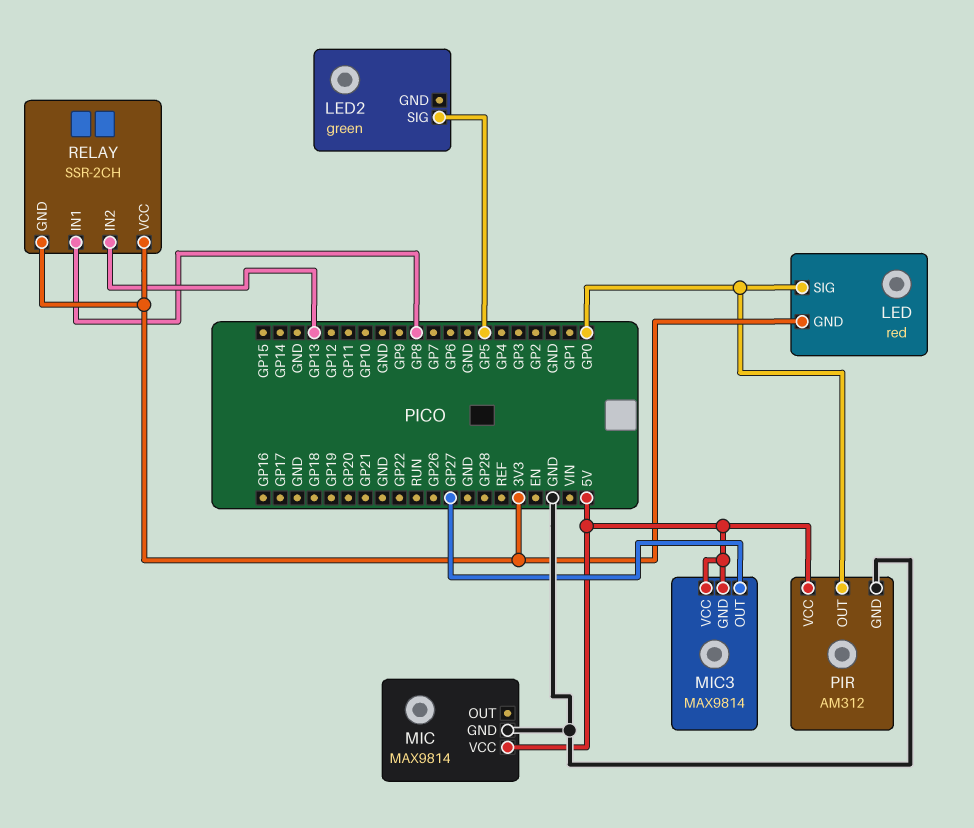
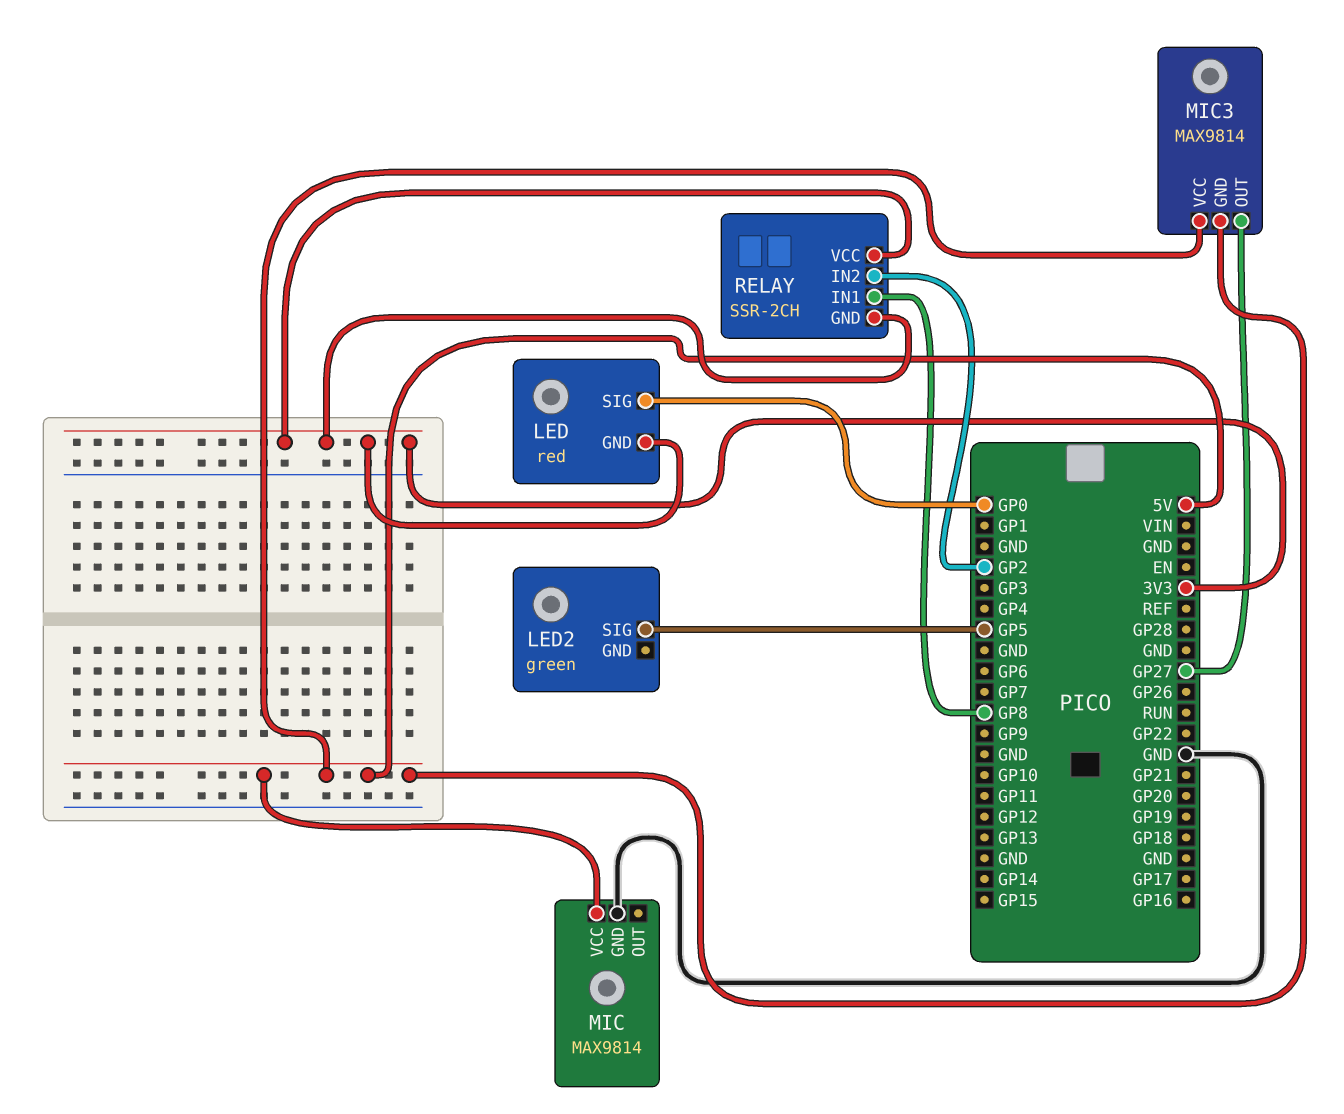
PIR: AM312 -> none
PIR pin GND: GND -> none
PIR pin OUT: GP0 -> none
PIR pin VCC: 5V -> none
RELAY pin IN2: GP13 -> GP2

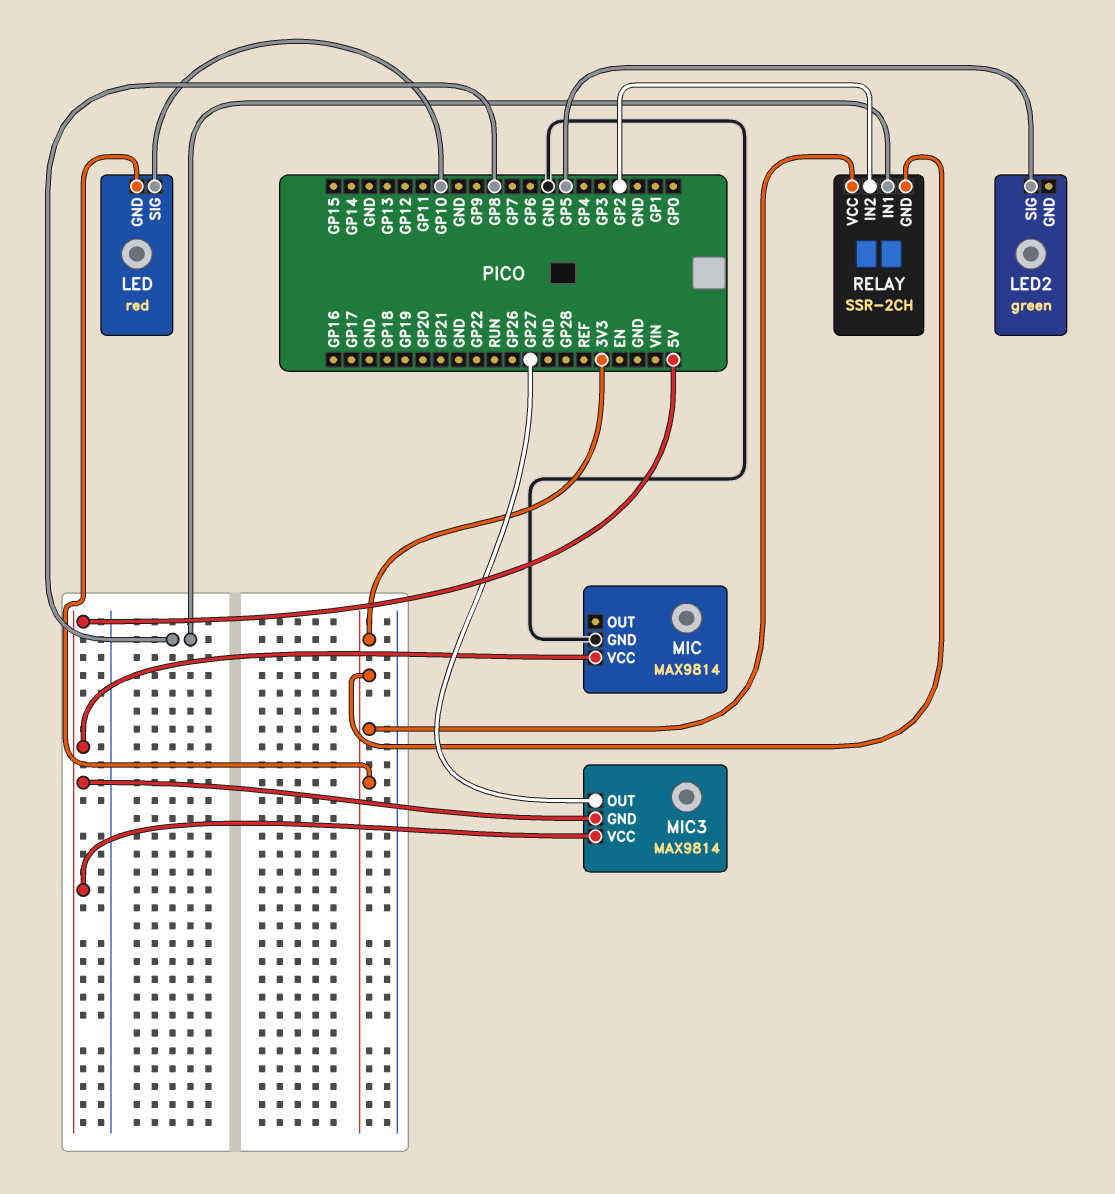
LED pin SIG: GP0 -> GP10

